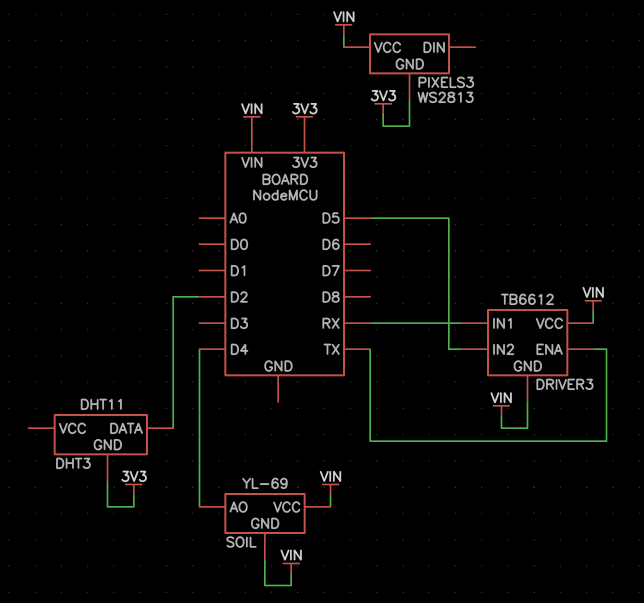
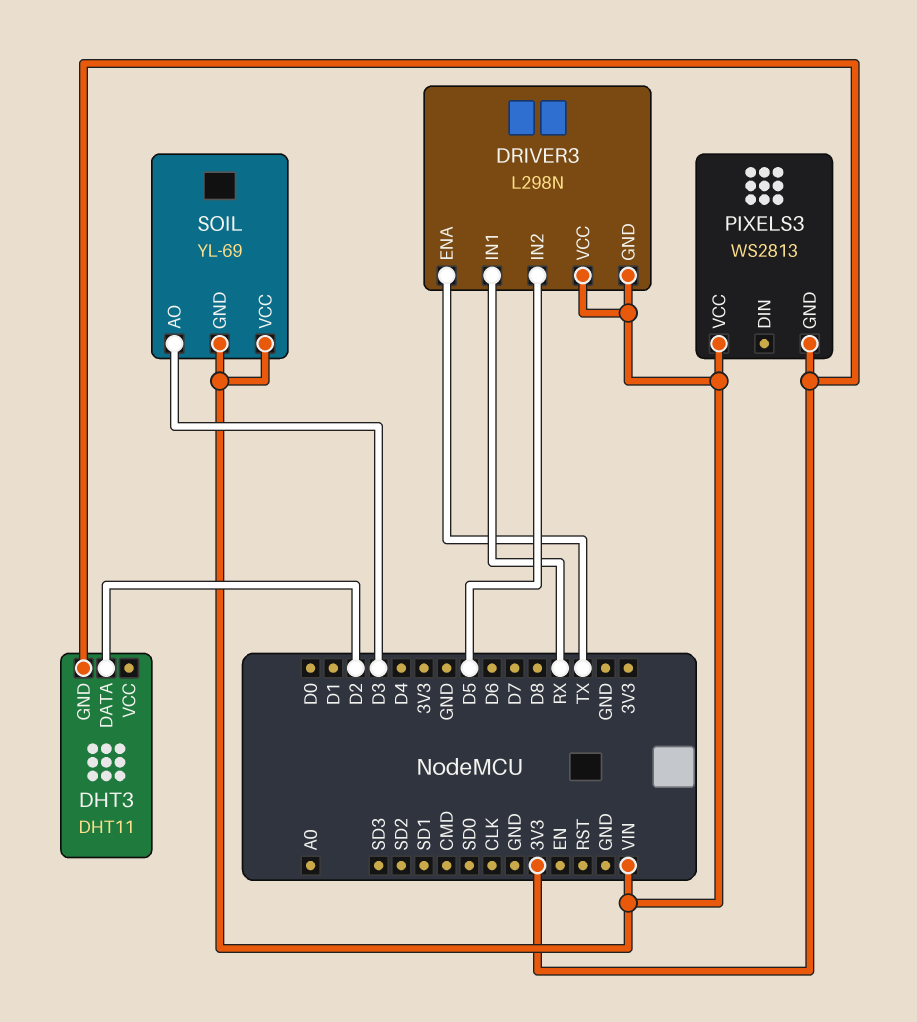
DRIVER3: TB6612 -> L298N
SOIL pin AO: D4 -> D3

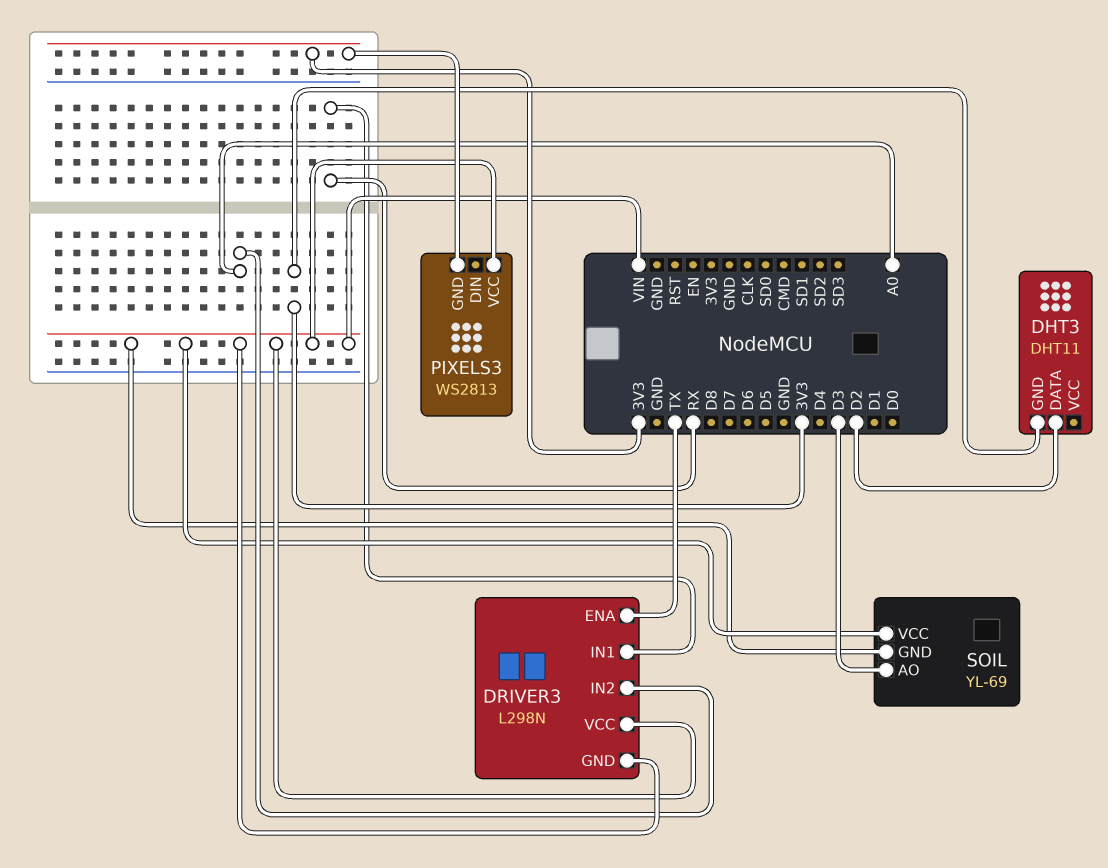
DRIVER3 pin IN2: D5 -> A0

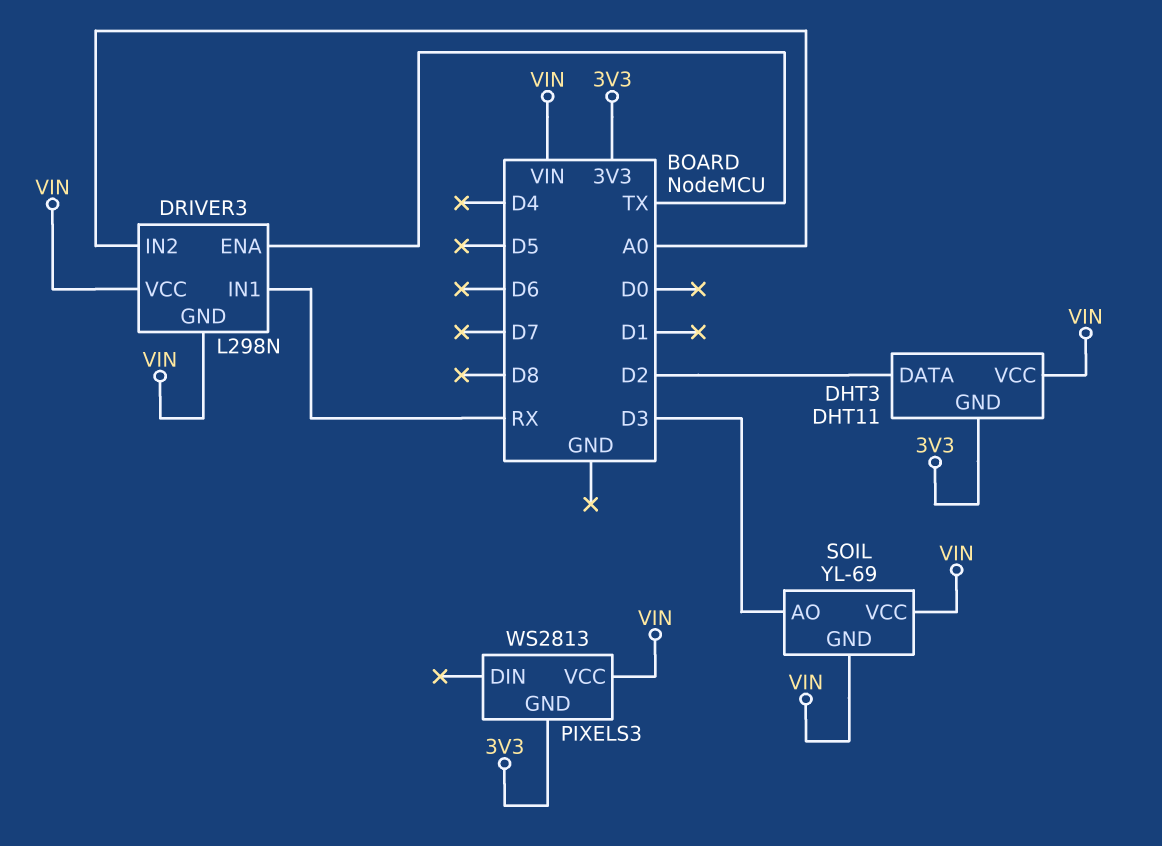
DHT3 pin VCC: none -> VIN

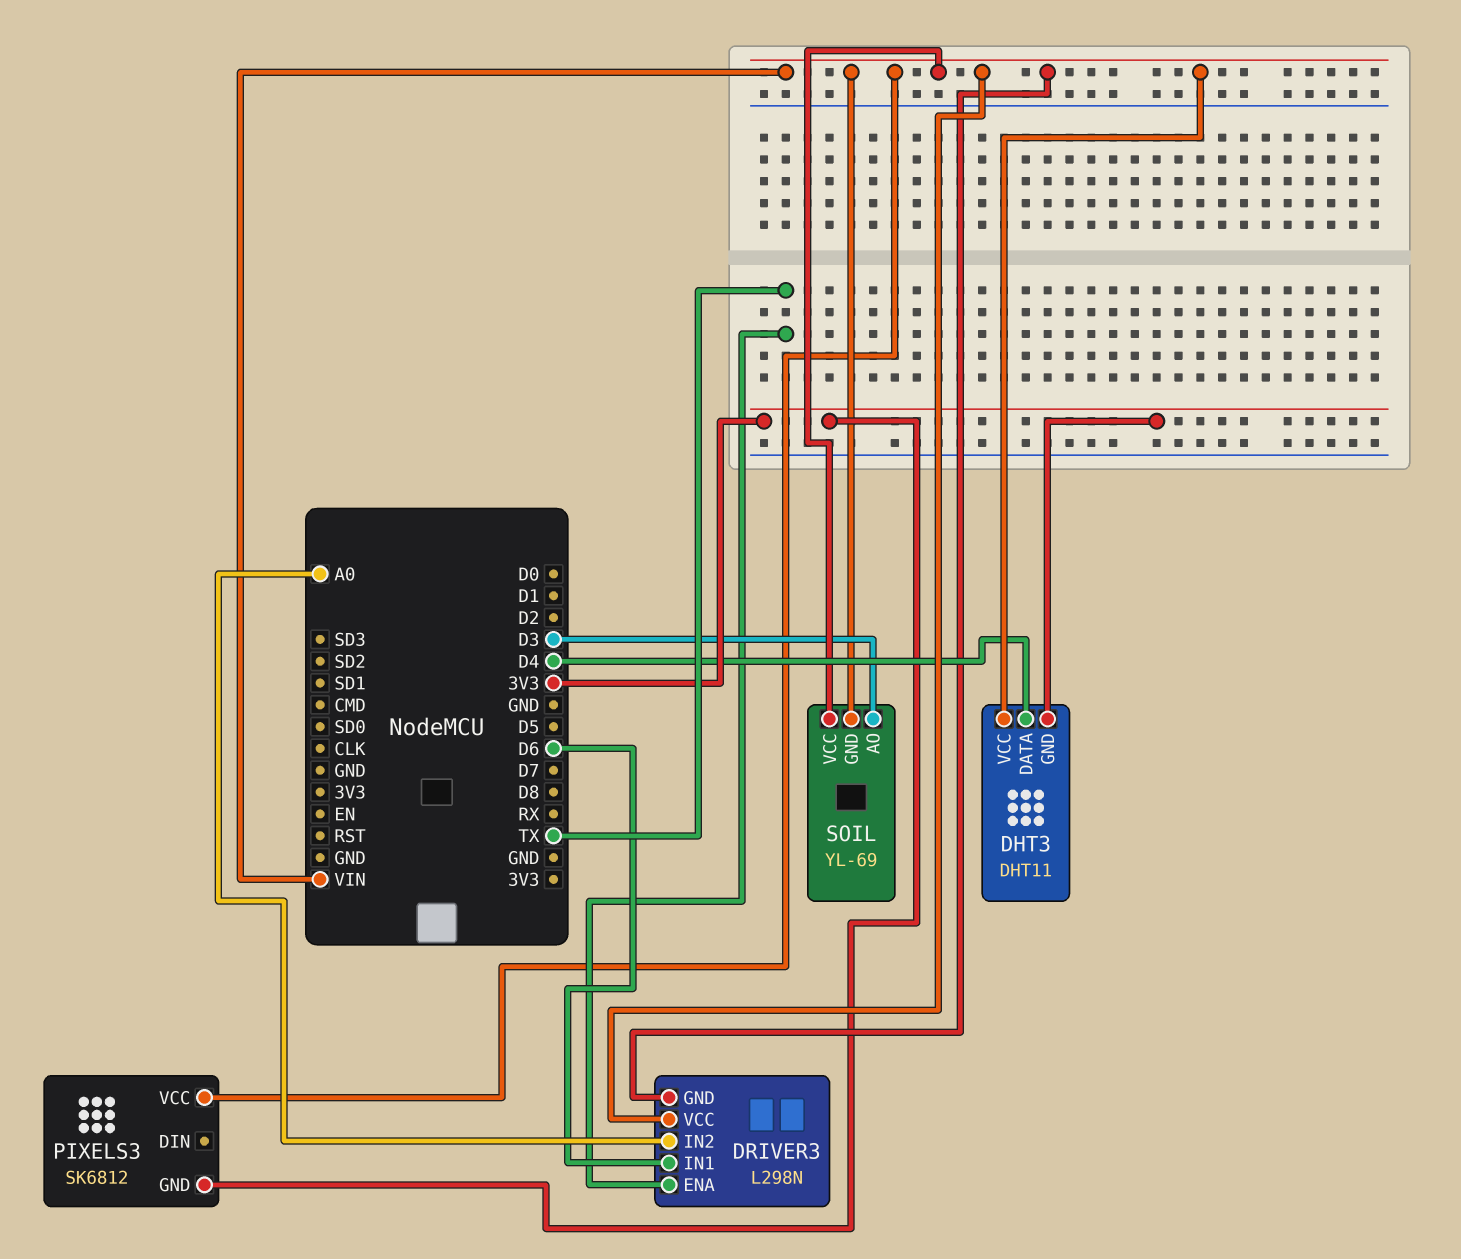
DHT3 pin DATA: D2 -> D4
DRIVER3 pin IN1: RX -> D6
PIXELS3: WS2813 -> SK6812

